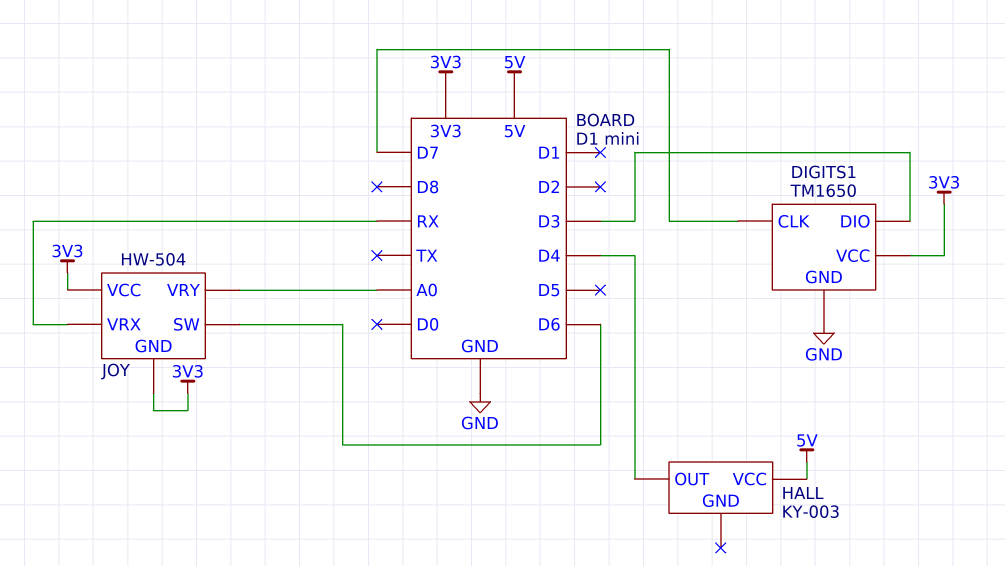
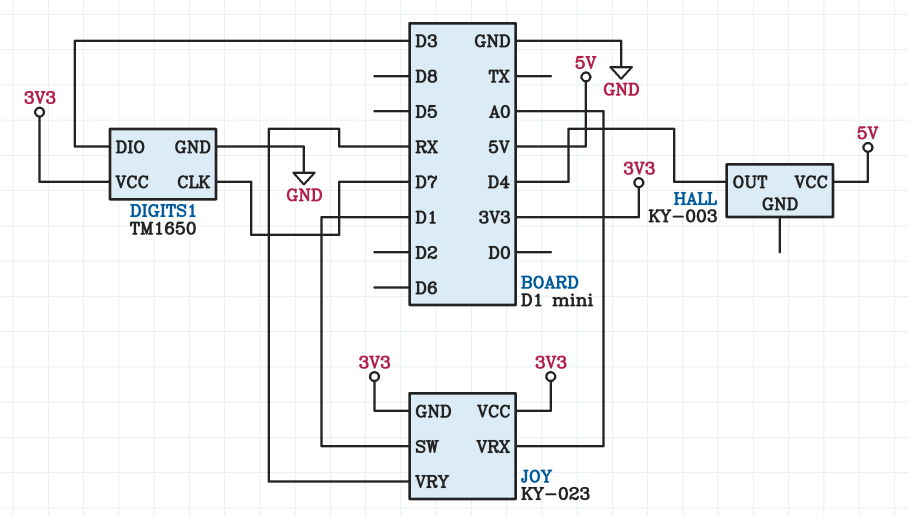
JOY: HW-504 -> KY-023
JOY pin SW: D6 -> D1
JOY pin VRX: RX -> A0
JOY pin VRY: A0 -> RX

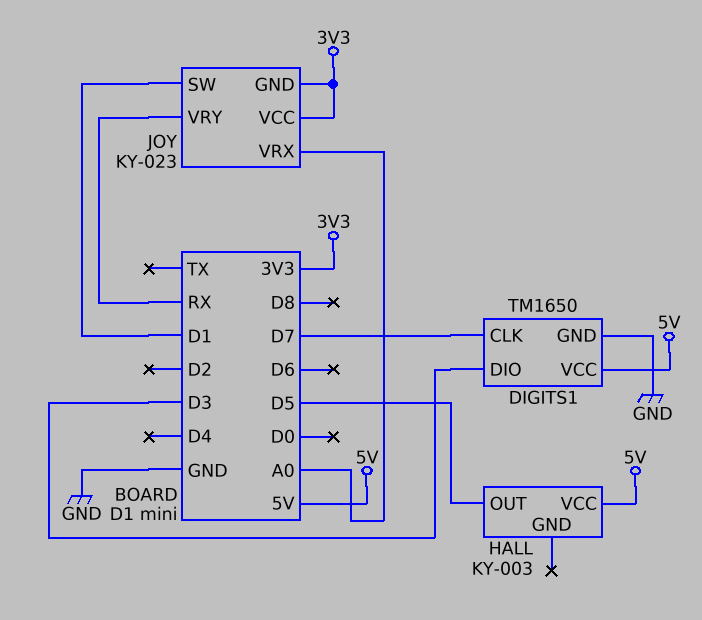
DIGITS1 pin VCC: 3V3 -> 5V
HALL pin OUT: D4 -> D5

